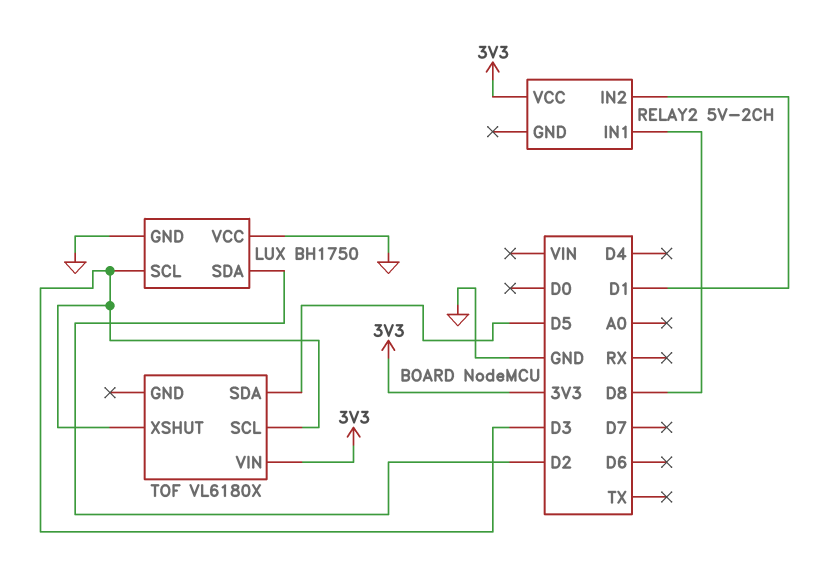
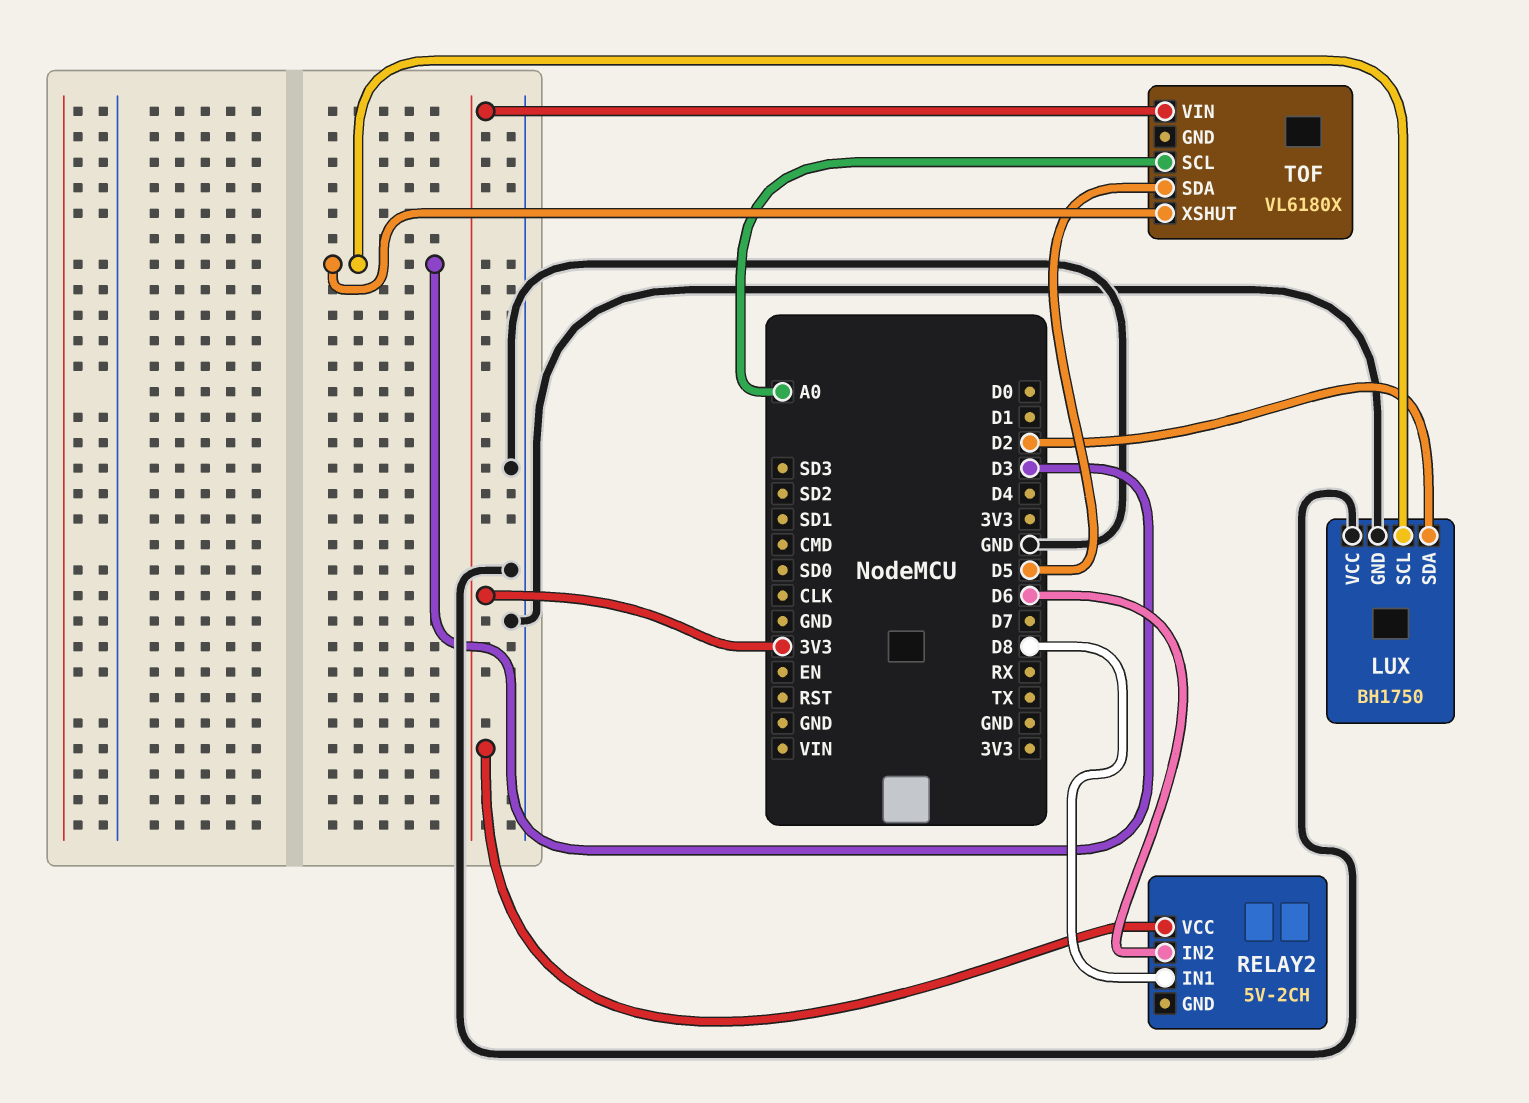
RELAY2 pin IN2: D1 -> D6
TOF pin SCL: D3 -> A0

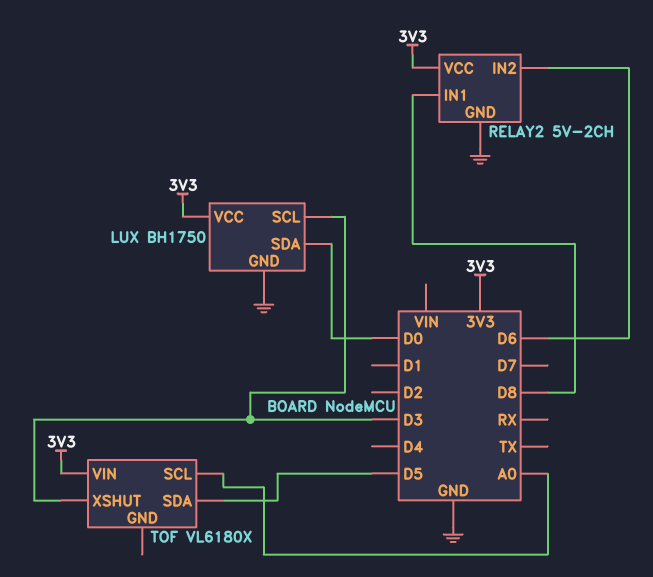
LUX pin SDA: D2 -> D0
LUX pin VCC: GND -> 3V3
RELAY2 pin GND: none -> GND

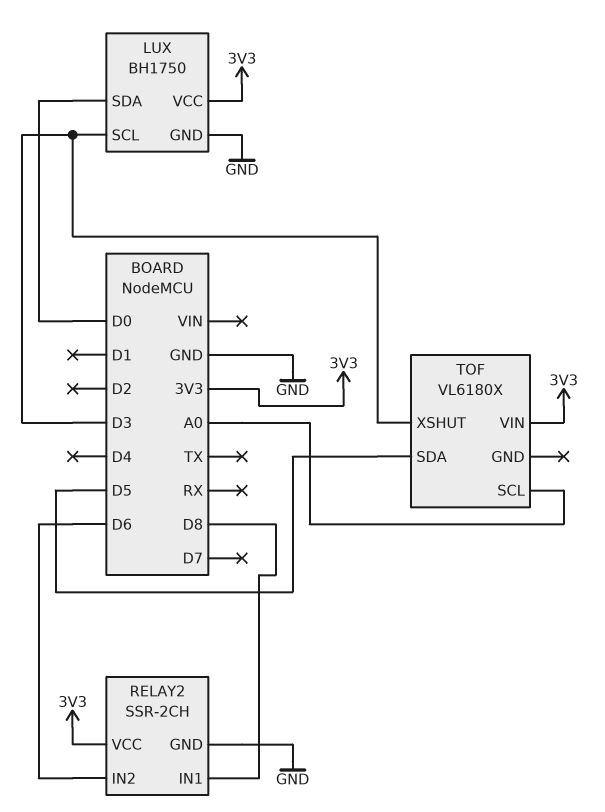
RELAY2: 5V-2CH -> SSR-2CH

